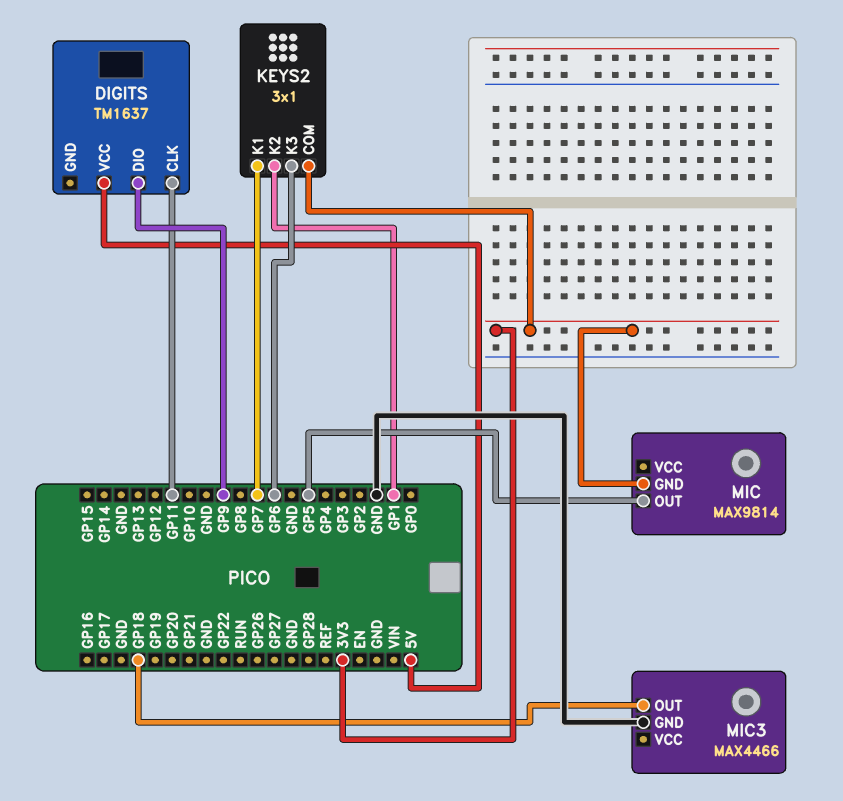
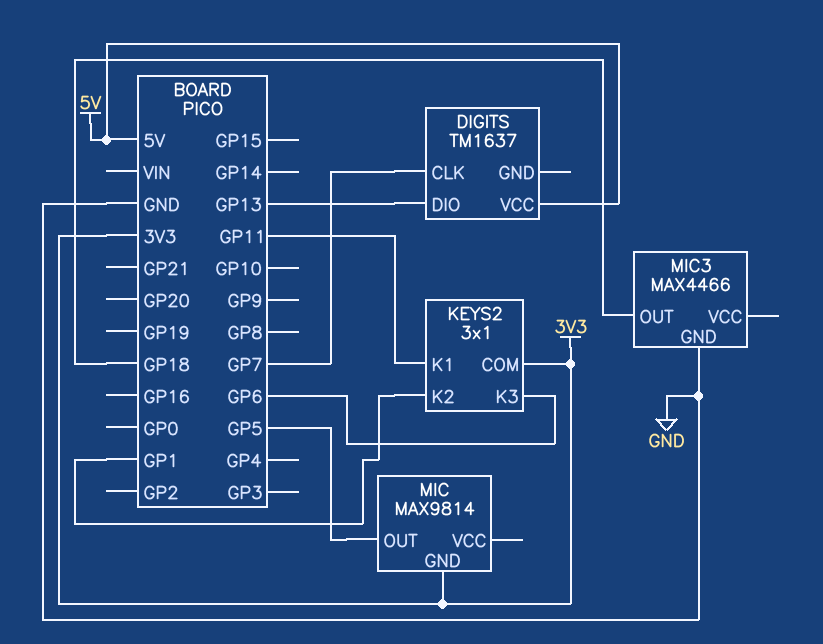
DIGITS pin CLK: GP11 -> GP7
DIGITS pin DIO: GP9 -> GP13
KEYS2 pin K1: GP7 -> GP11

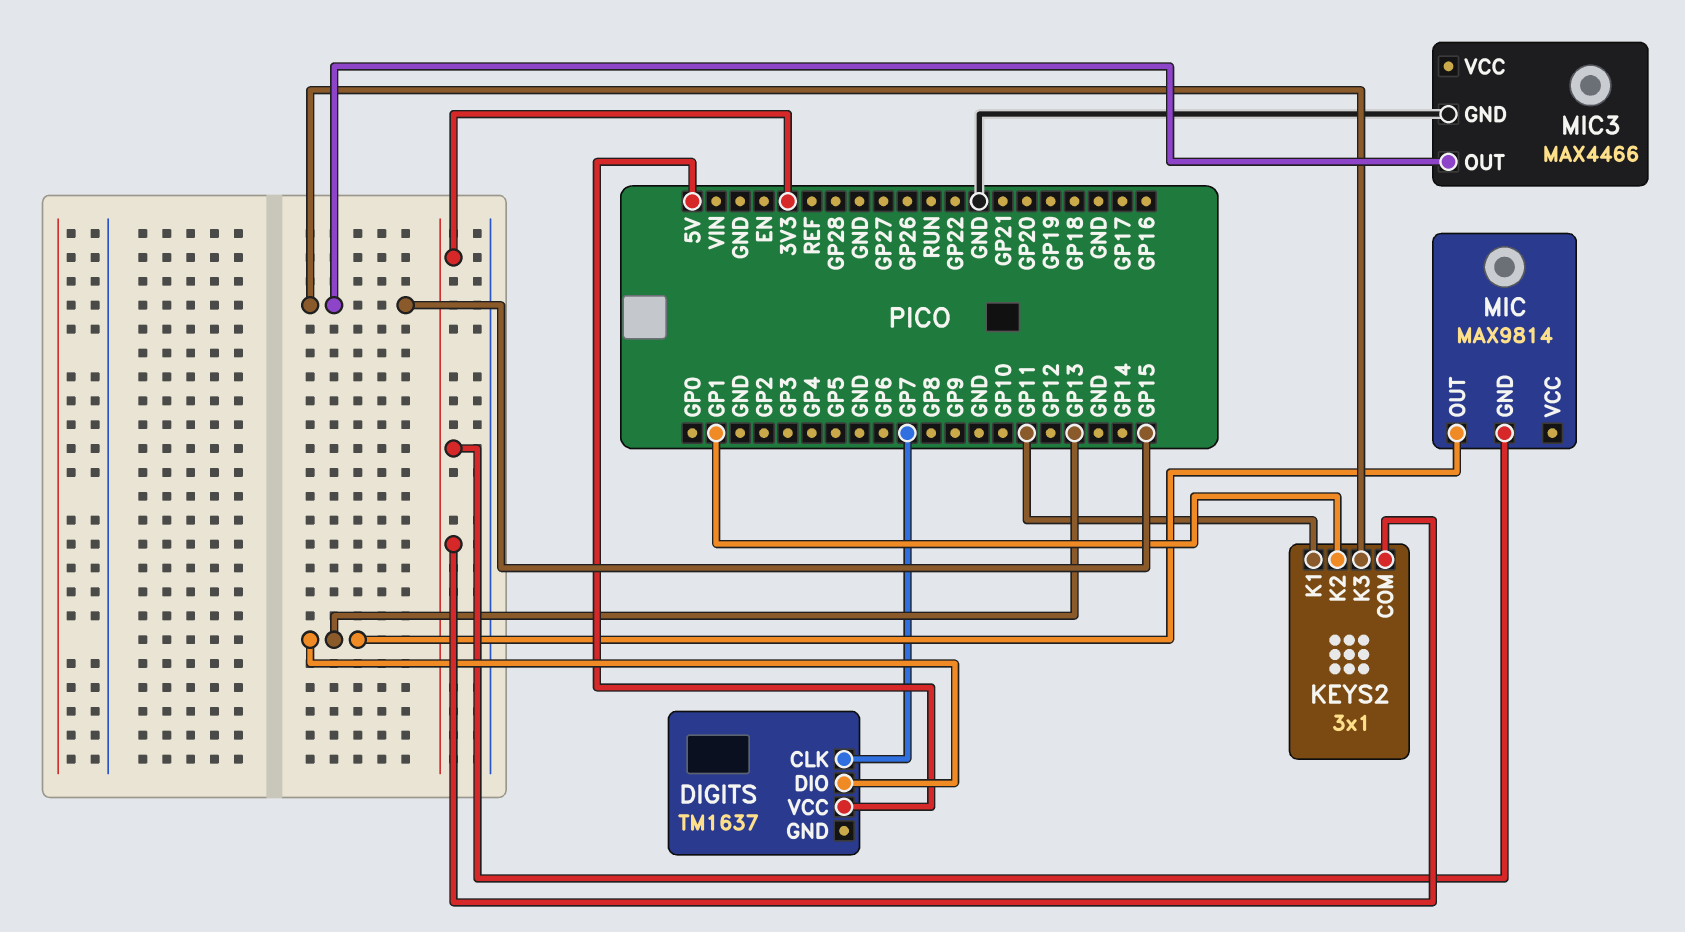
KEYS2 pin K3: GP6 -> GP15
MIC pin OUT: GP5 -> GP13
MIC3 pin OUT: GP18 -> GP15

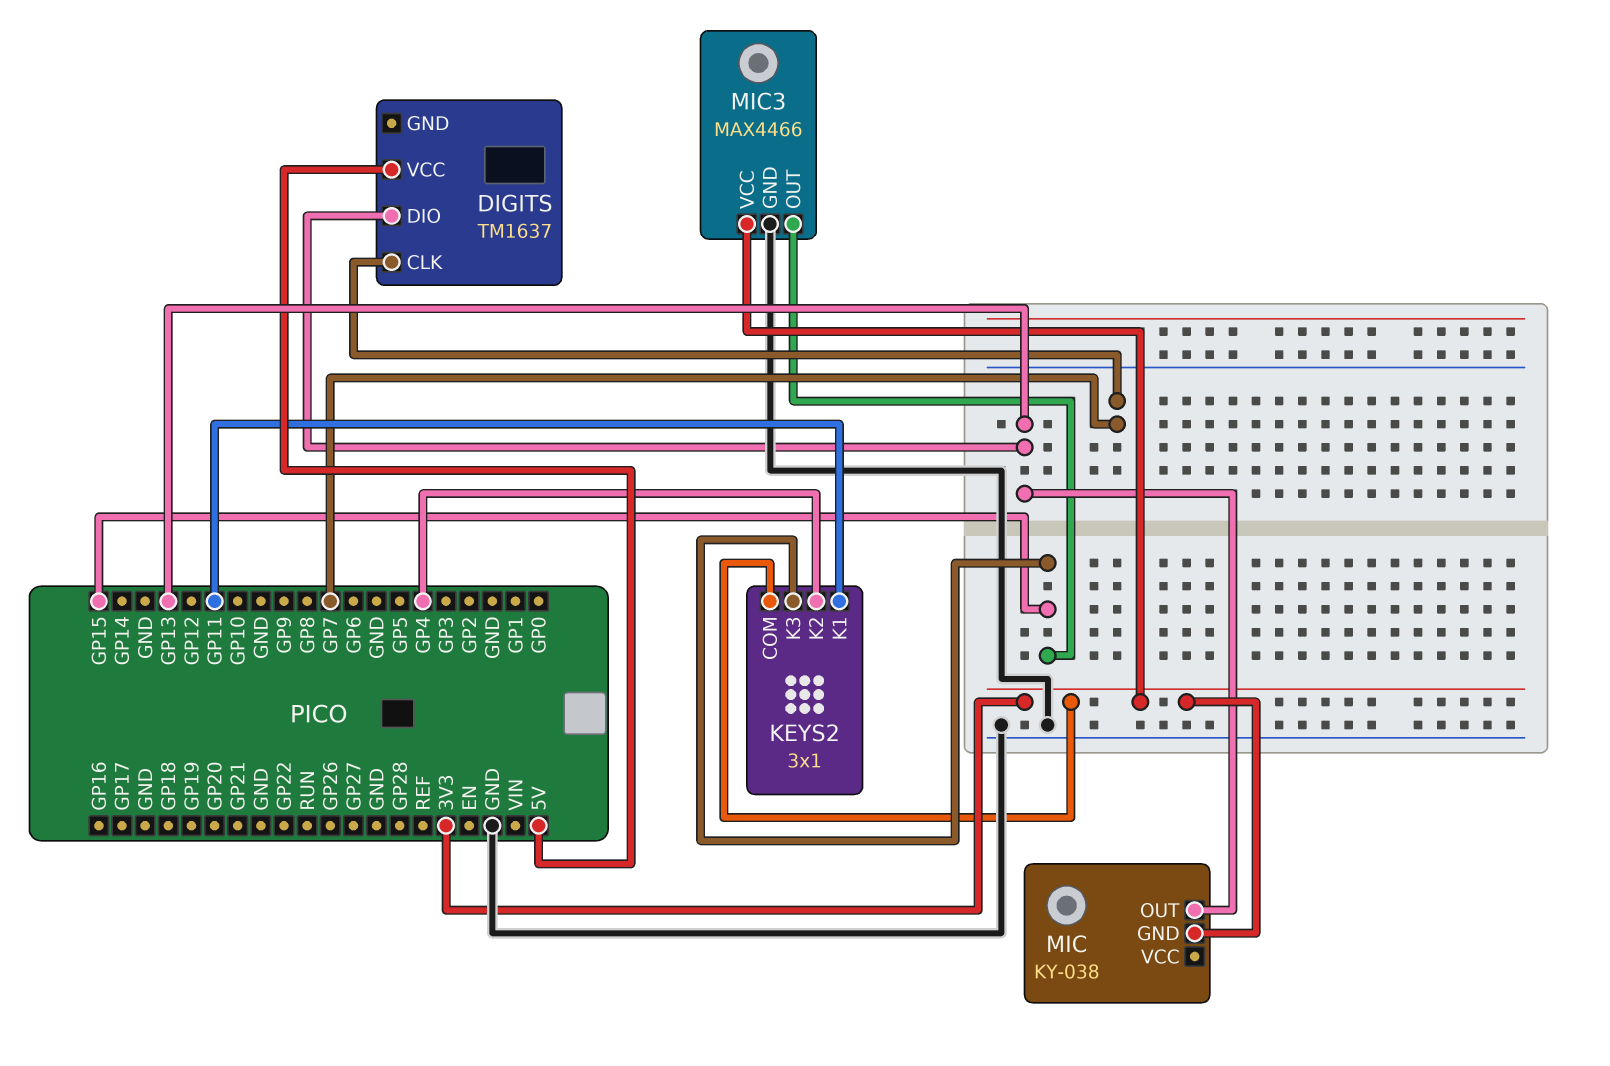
KEYS2 pin K2: GP1 -> GP4
MIC: MAX9814 -> KY-038
MIC3 pin VCC: none -> 3V3

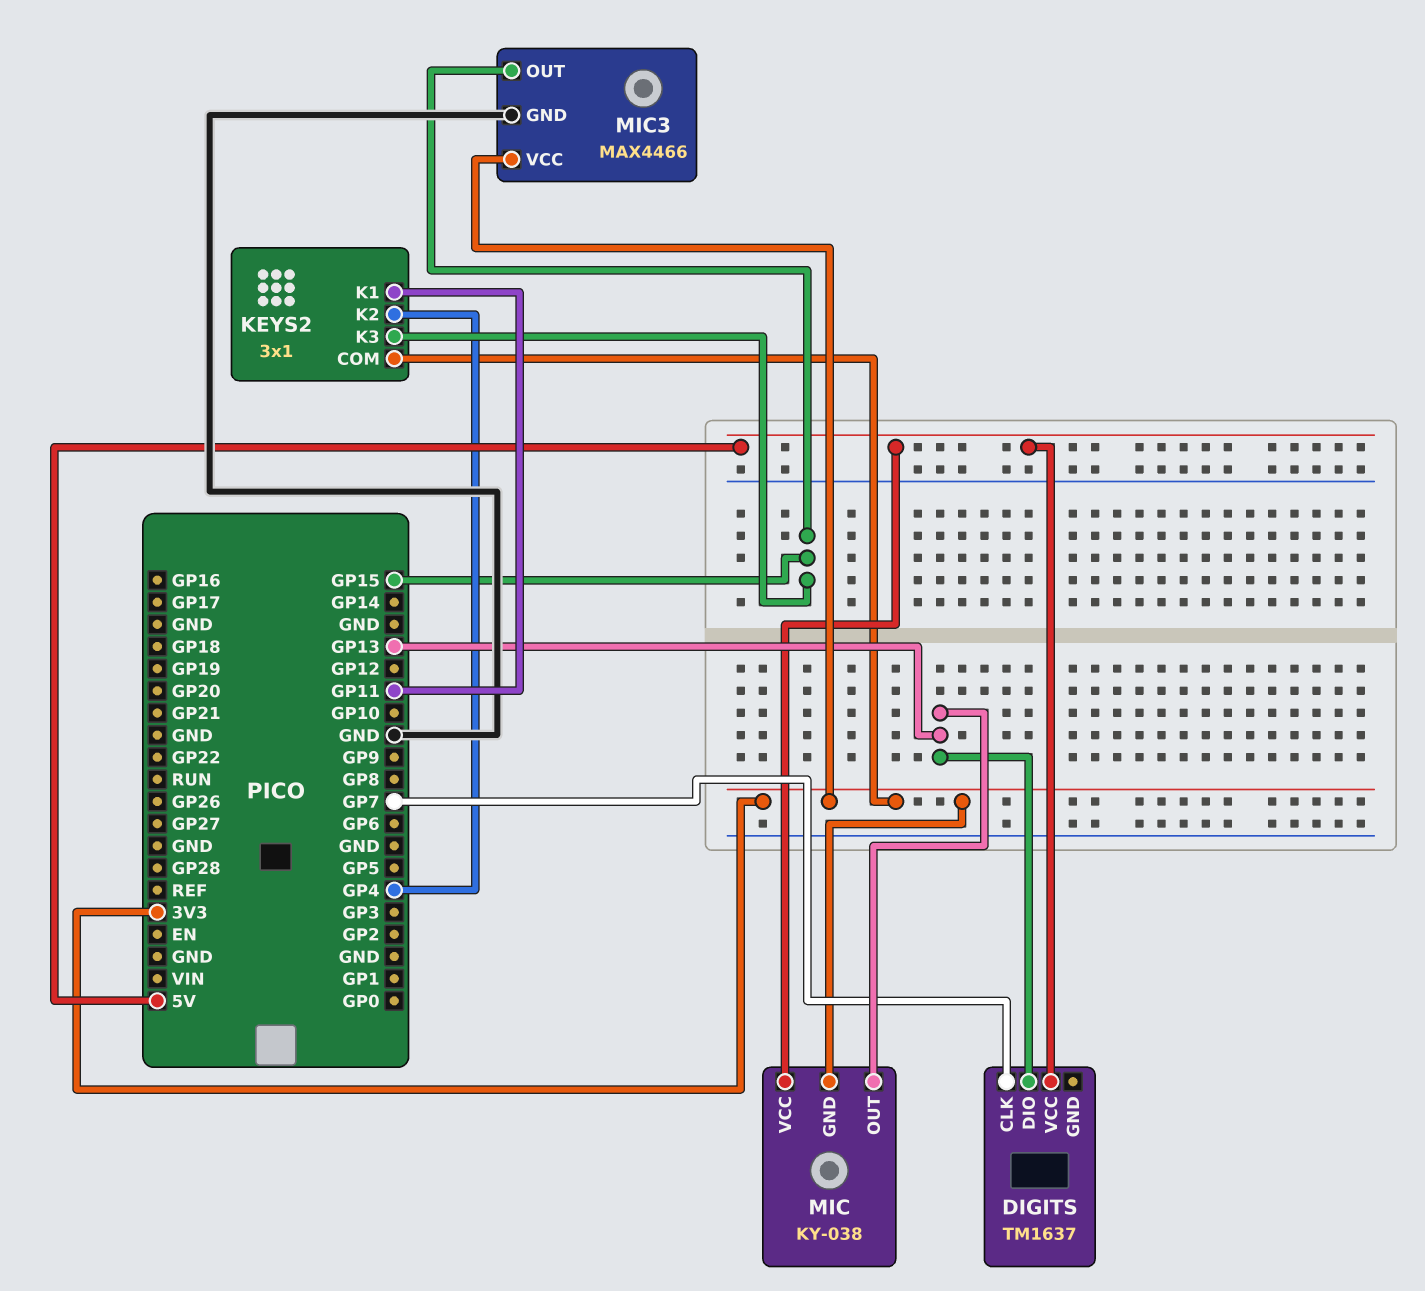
MIC pin VCC: none -> 5V

